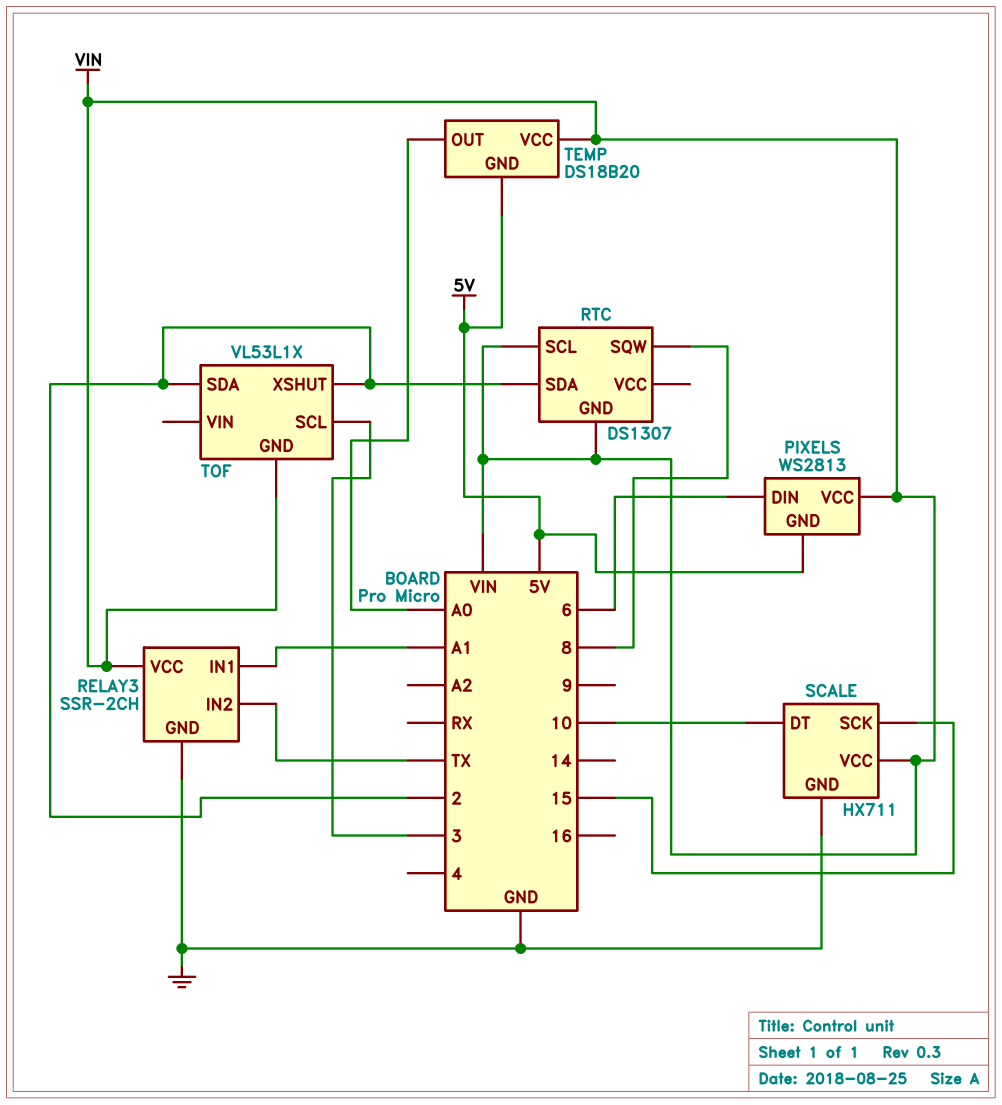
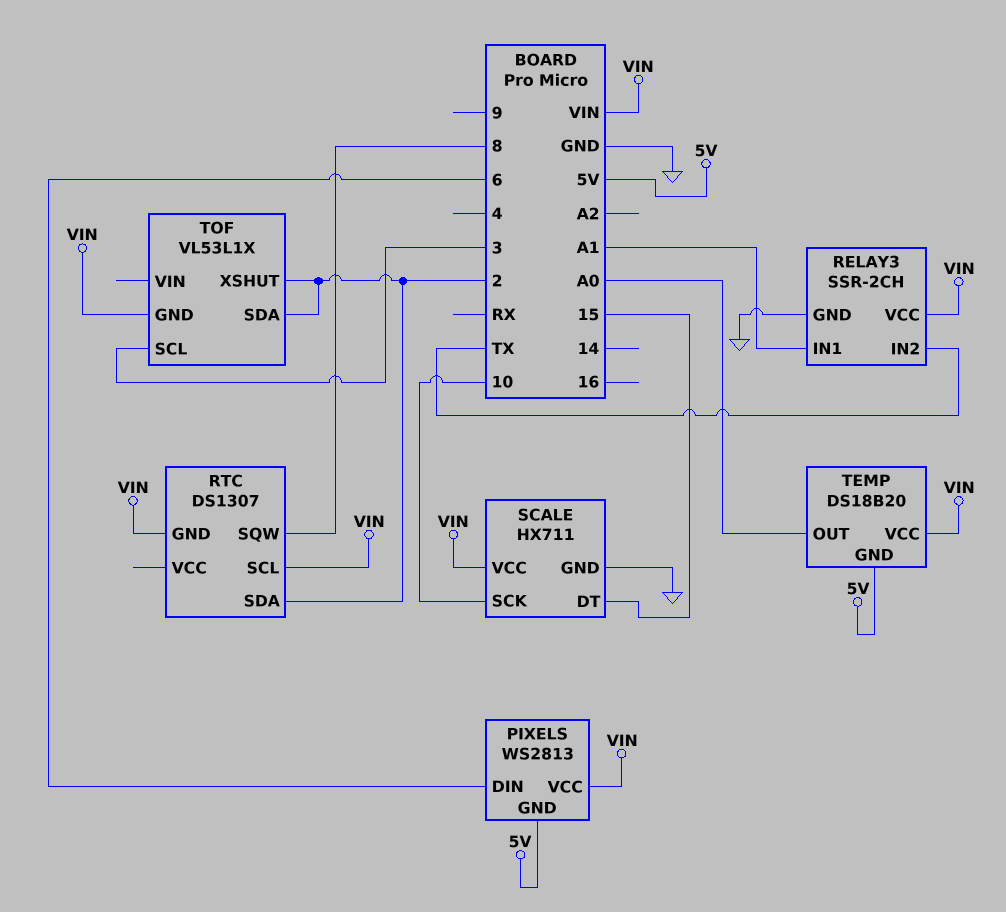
SCALE pin DT: 10 -> 15
SCALE pin SCK: 15 -> 10

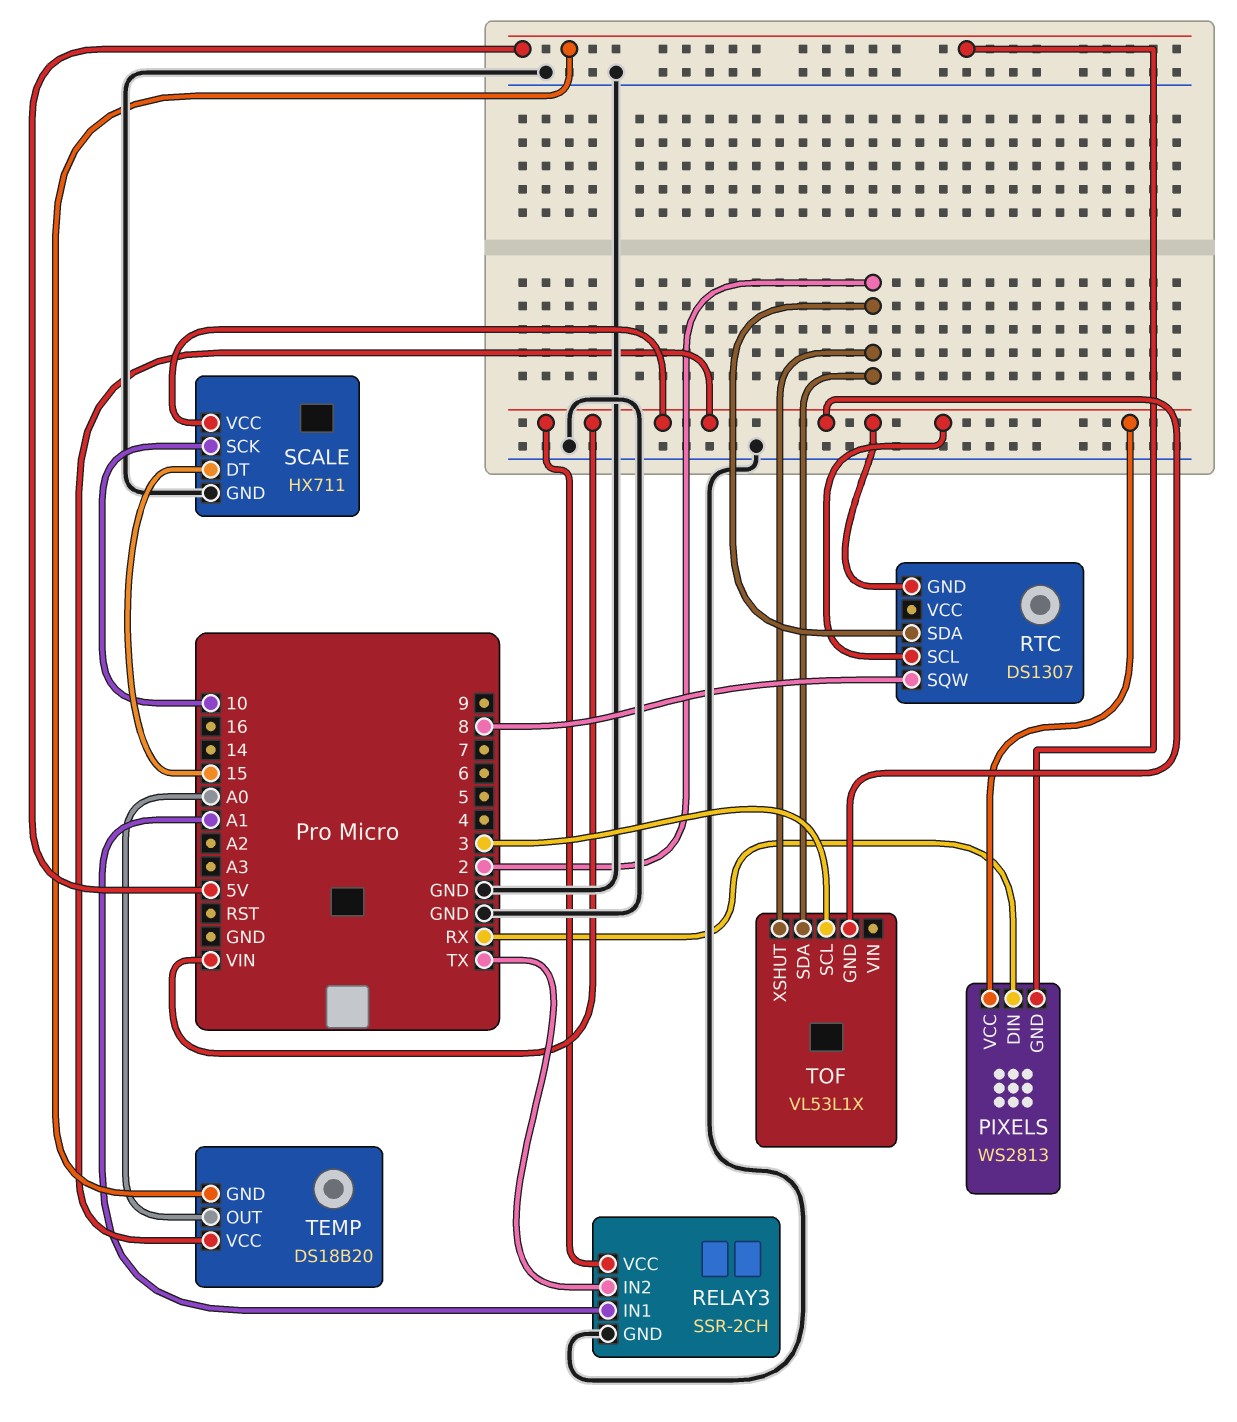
PIXELS pin DIN: 6 -> RX

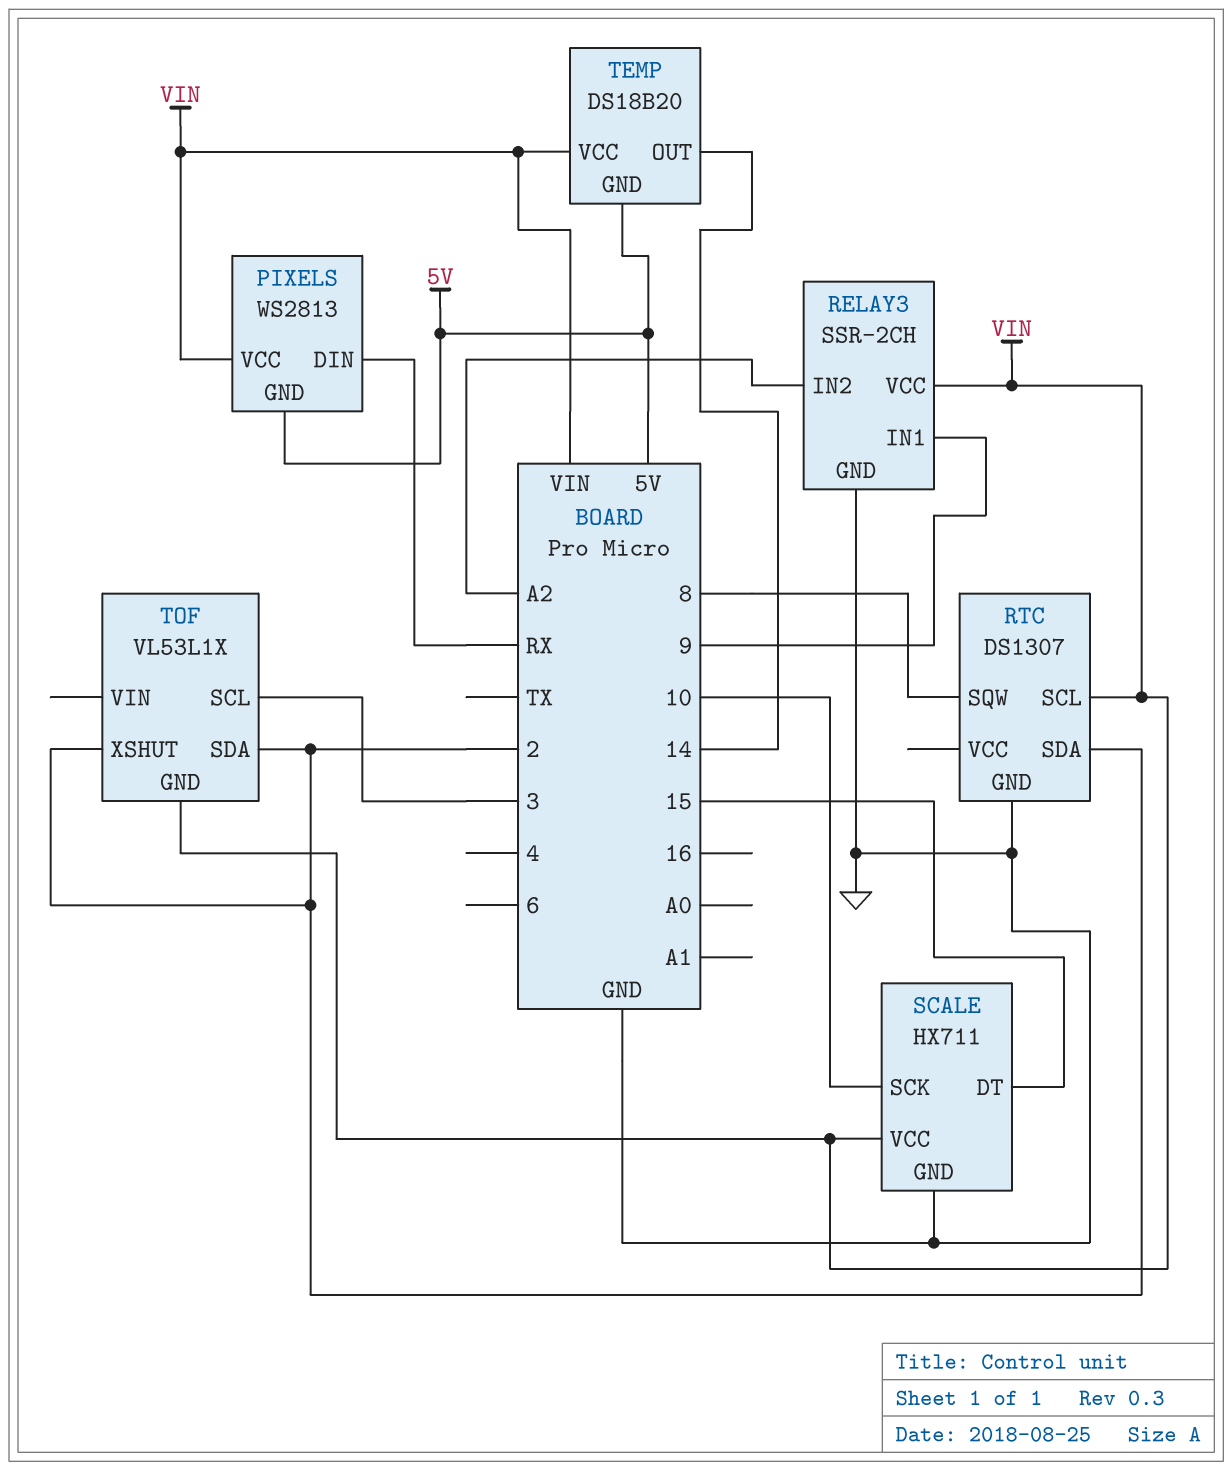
RELAY3 pin IN1: A1 -> 9
RELAY3 pin IN2: TX -> A2
RTC pin GND: VIN -> GND
TEMP pin OUT: A0 -> 14

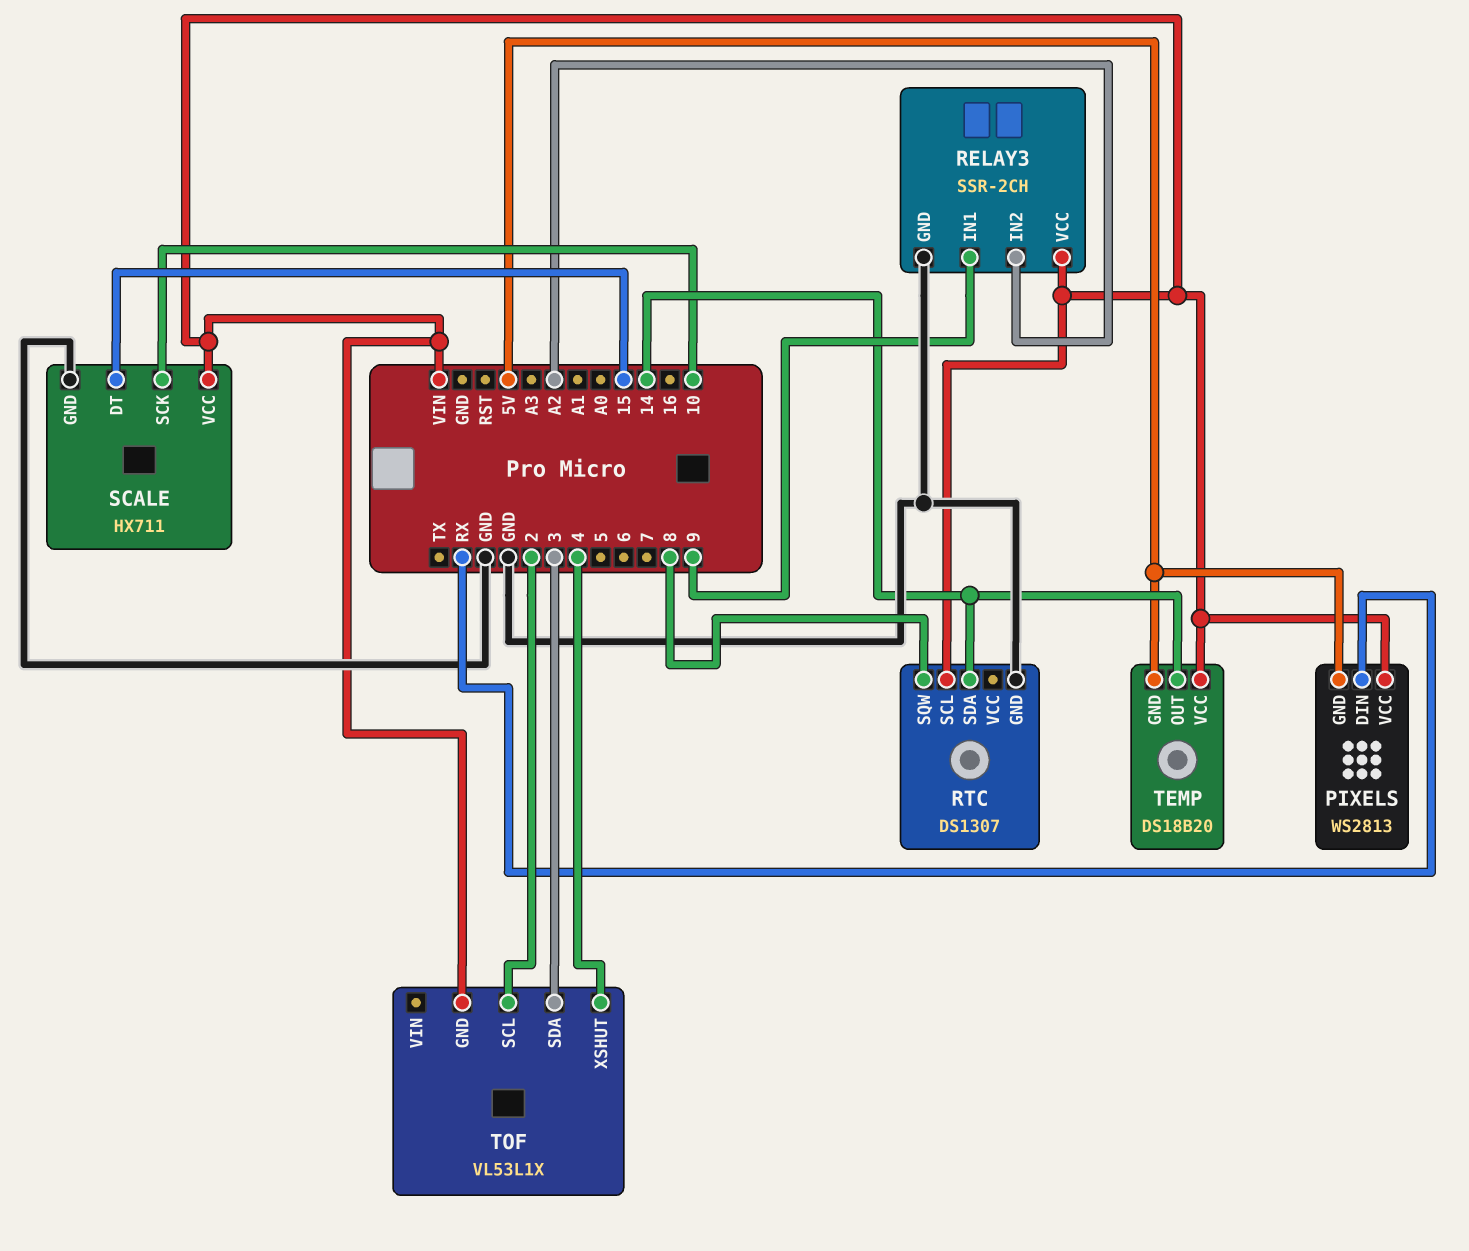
RTC pin SDA: 2 -> 14
TOF pin SCL: 3 -> 2
TOF pin SDA: 2 -> 3
TOF pin XSHUT: 2 -> 4

